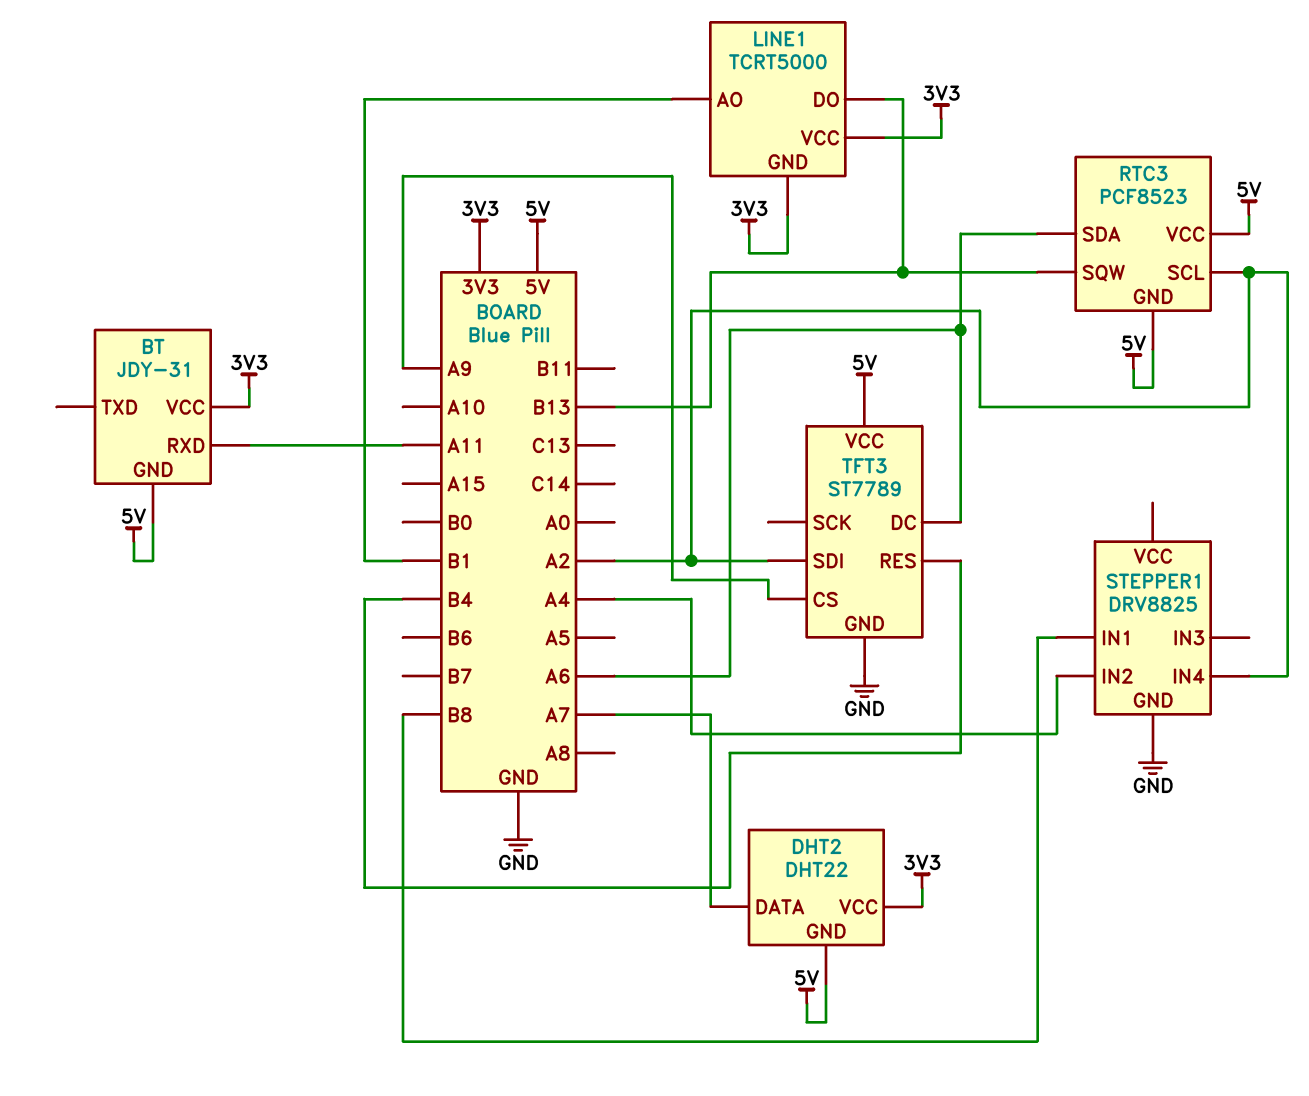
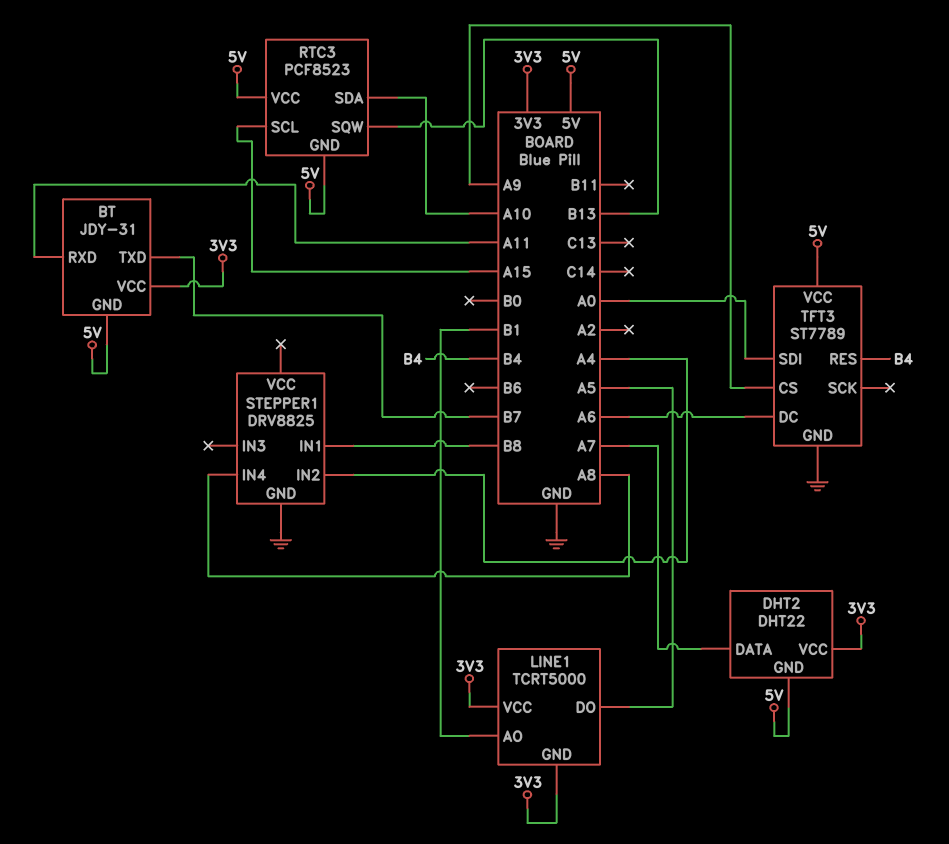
BT pin TXD: none -> B7
LINE1 pin DO: B13 -> A5
RTC3 pin SCL: A2 -> A15
RTC3 pin SDA: A6 -> A10
STEPPER1 pin IN4: A2 -> A8
TFT3 pin SDI: A2 -> A0

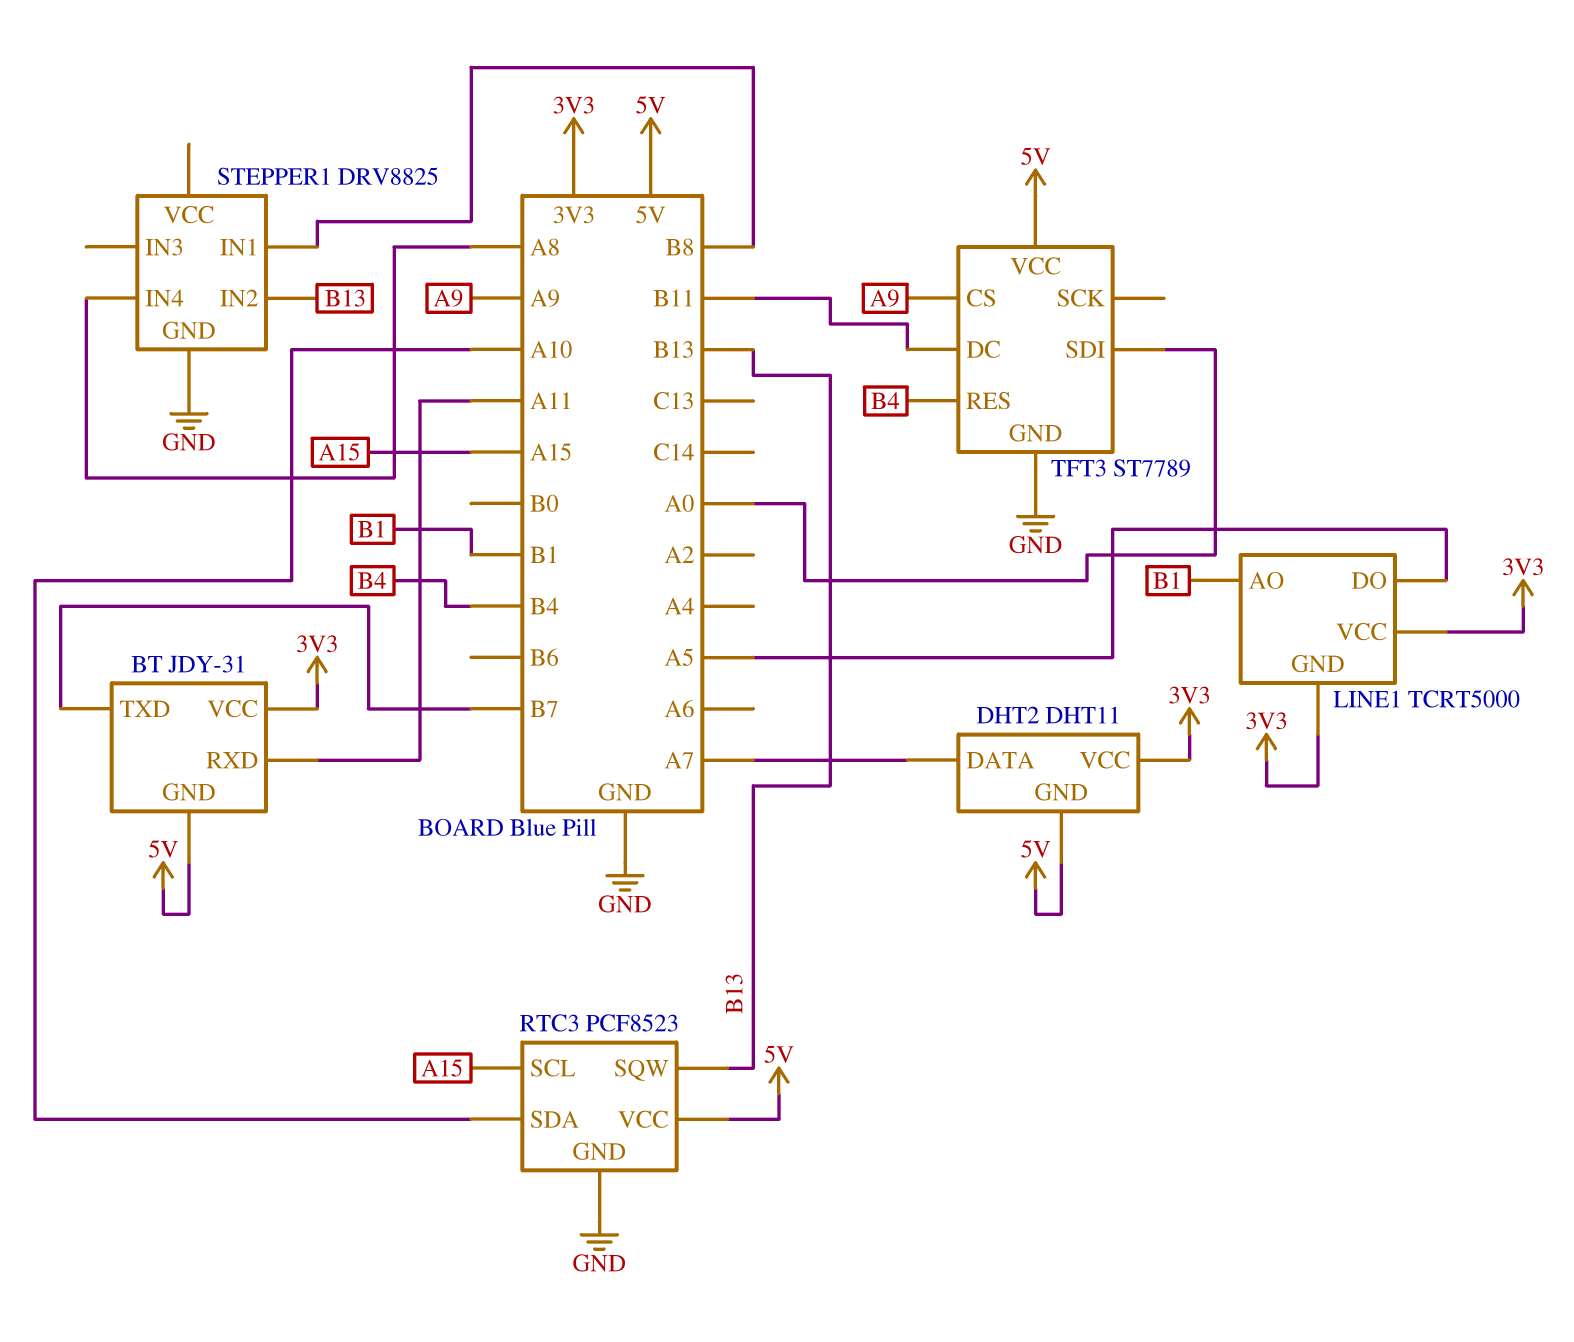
DHT2: DHT22 -> DHT11
RTC3 pin GND: 5V -> GND
STEPPER1 pin IN2: A4 -> B13
TFT3 pin DC: A6 -> B11

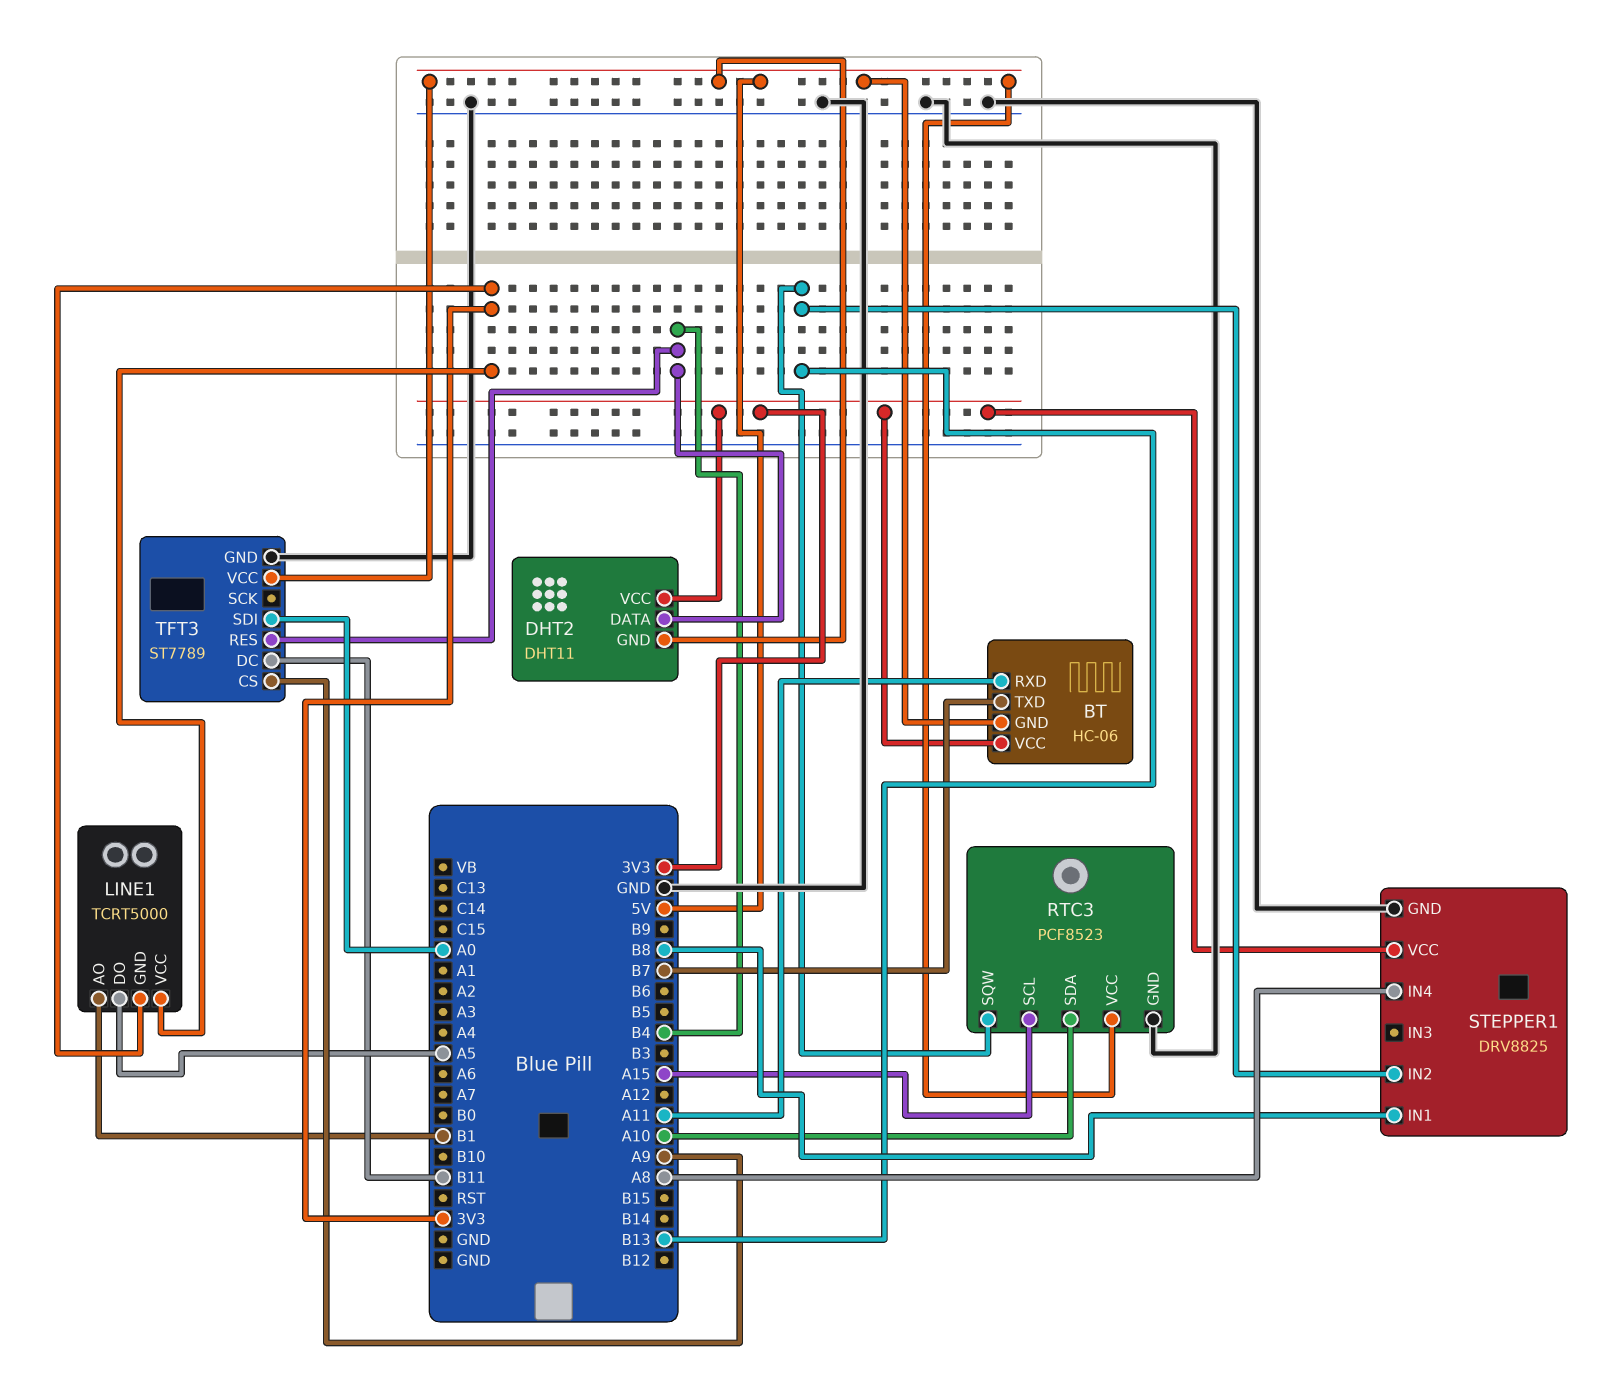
BT: JDY-31 -> HC-06
DHT2 pin DATA: A7 -> B4
STEPPER1 pin VCC: none -> 3V3

